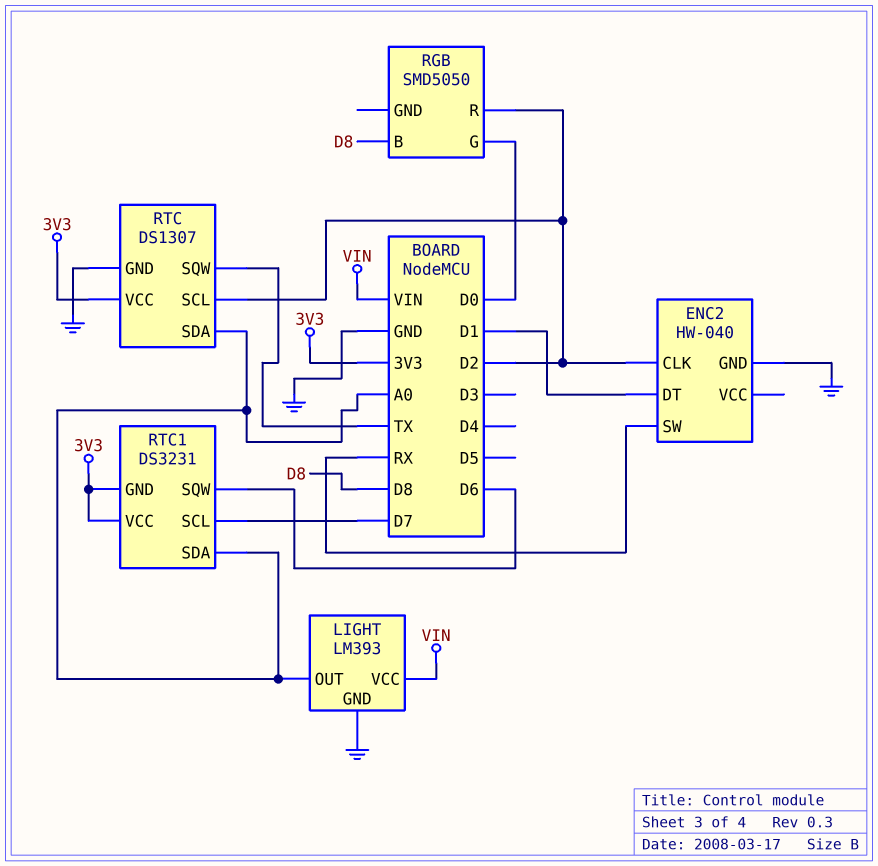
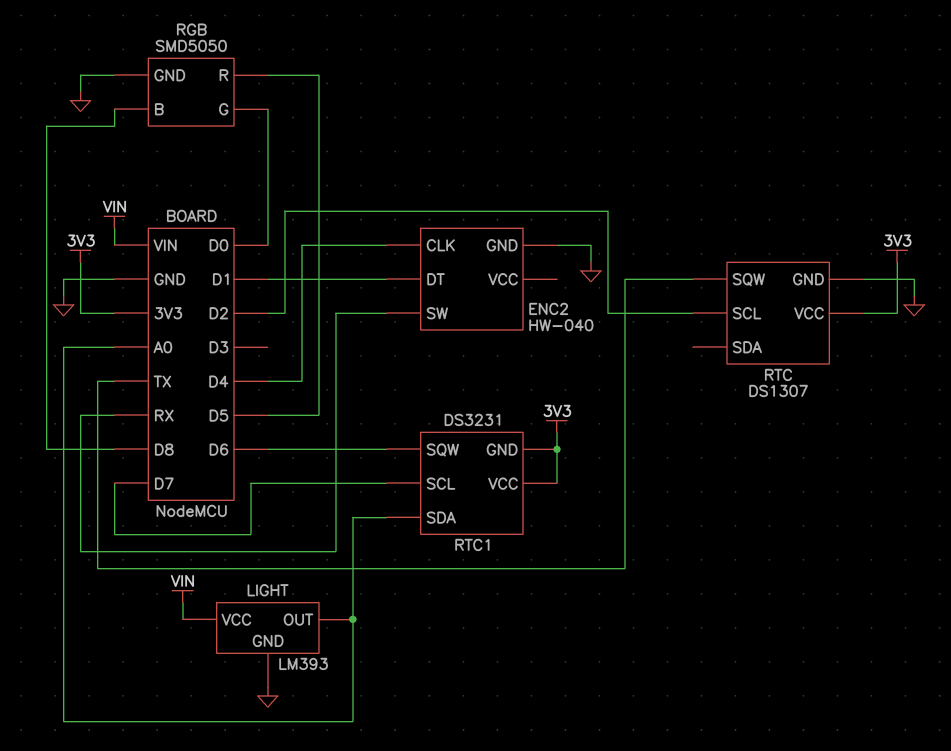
ENC2 pin CLK: D2 -> D4
RGB pin GND: none -> GND
RGB pin R: D2 -> D5
RTC pin SDA: A0 -> none

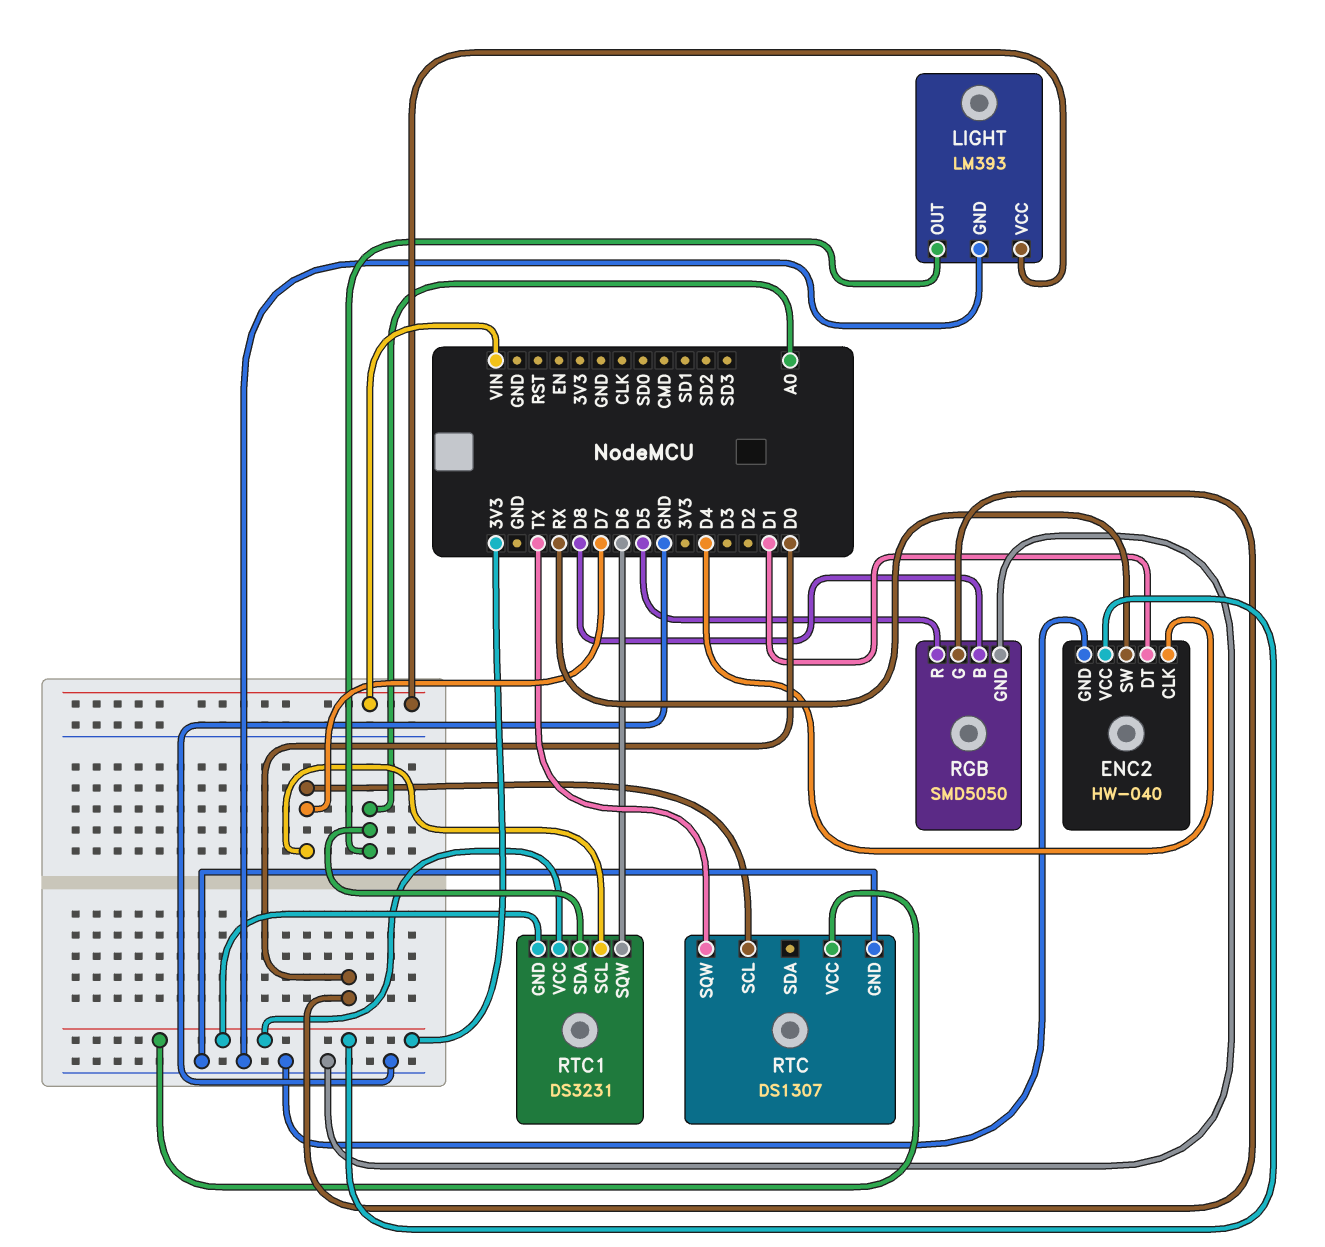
ENC2 pin VCC: none -> 3V3
RTC pin SCL: D2 -> D7

